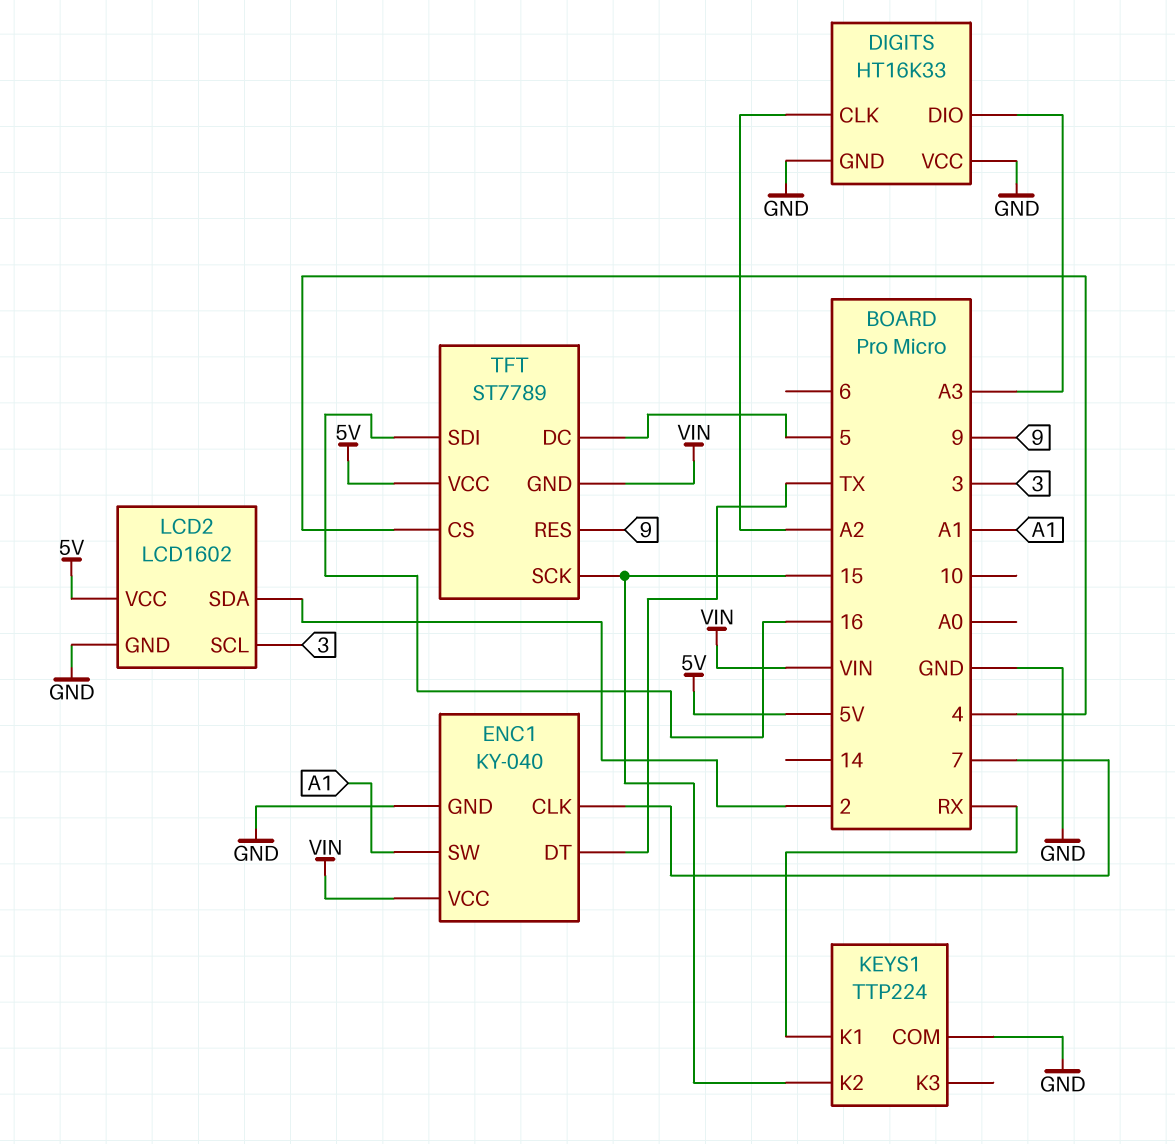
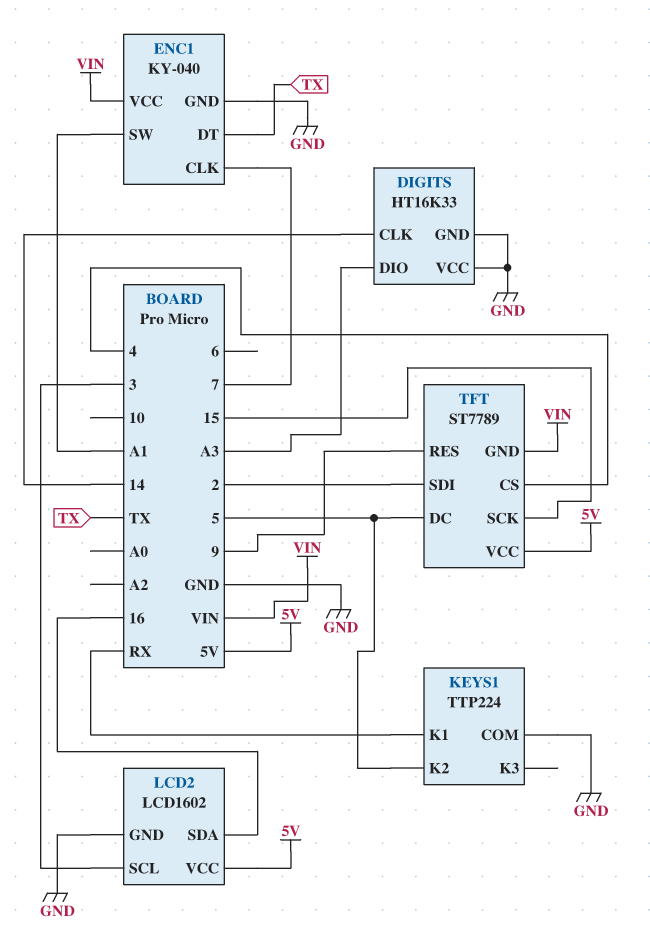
DIGITS pin CLK: A2 -> 14
KEYS1 pin K2: 15 -> 5
LCD2 pin SDA: 2 -> 16
TFT pin SDI: 16 -> 2

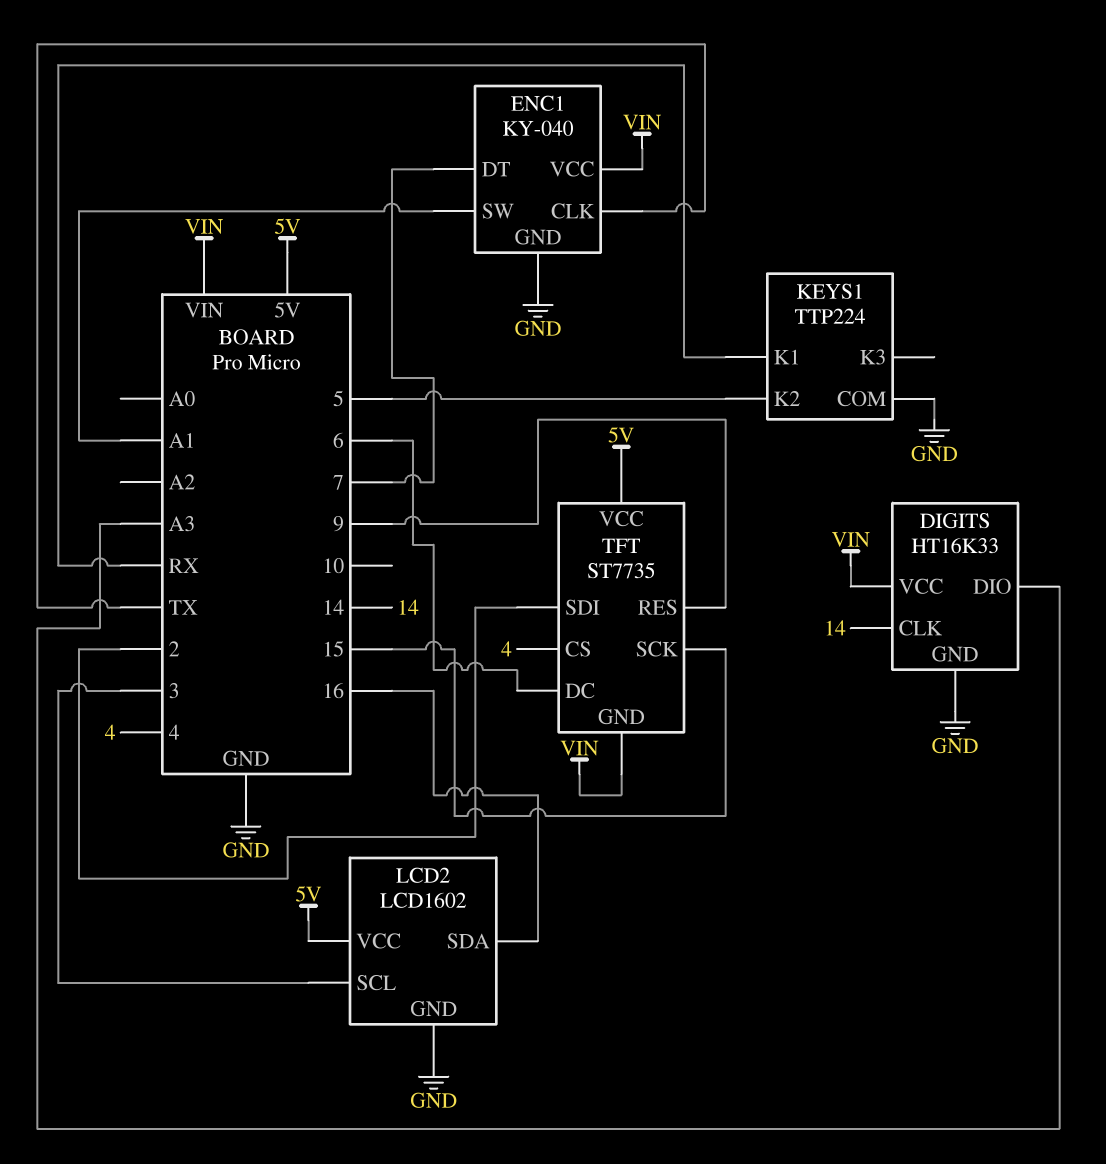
DIGITS pin VCC: GND -> VIN
ENC1 pin CLK: 7 -> TX
ENC1 pin DT: TX -> 7
TFT: ST7789 -> ST7735
TFT pin DC: 5 -> 6

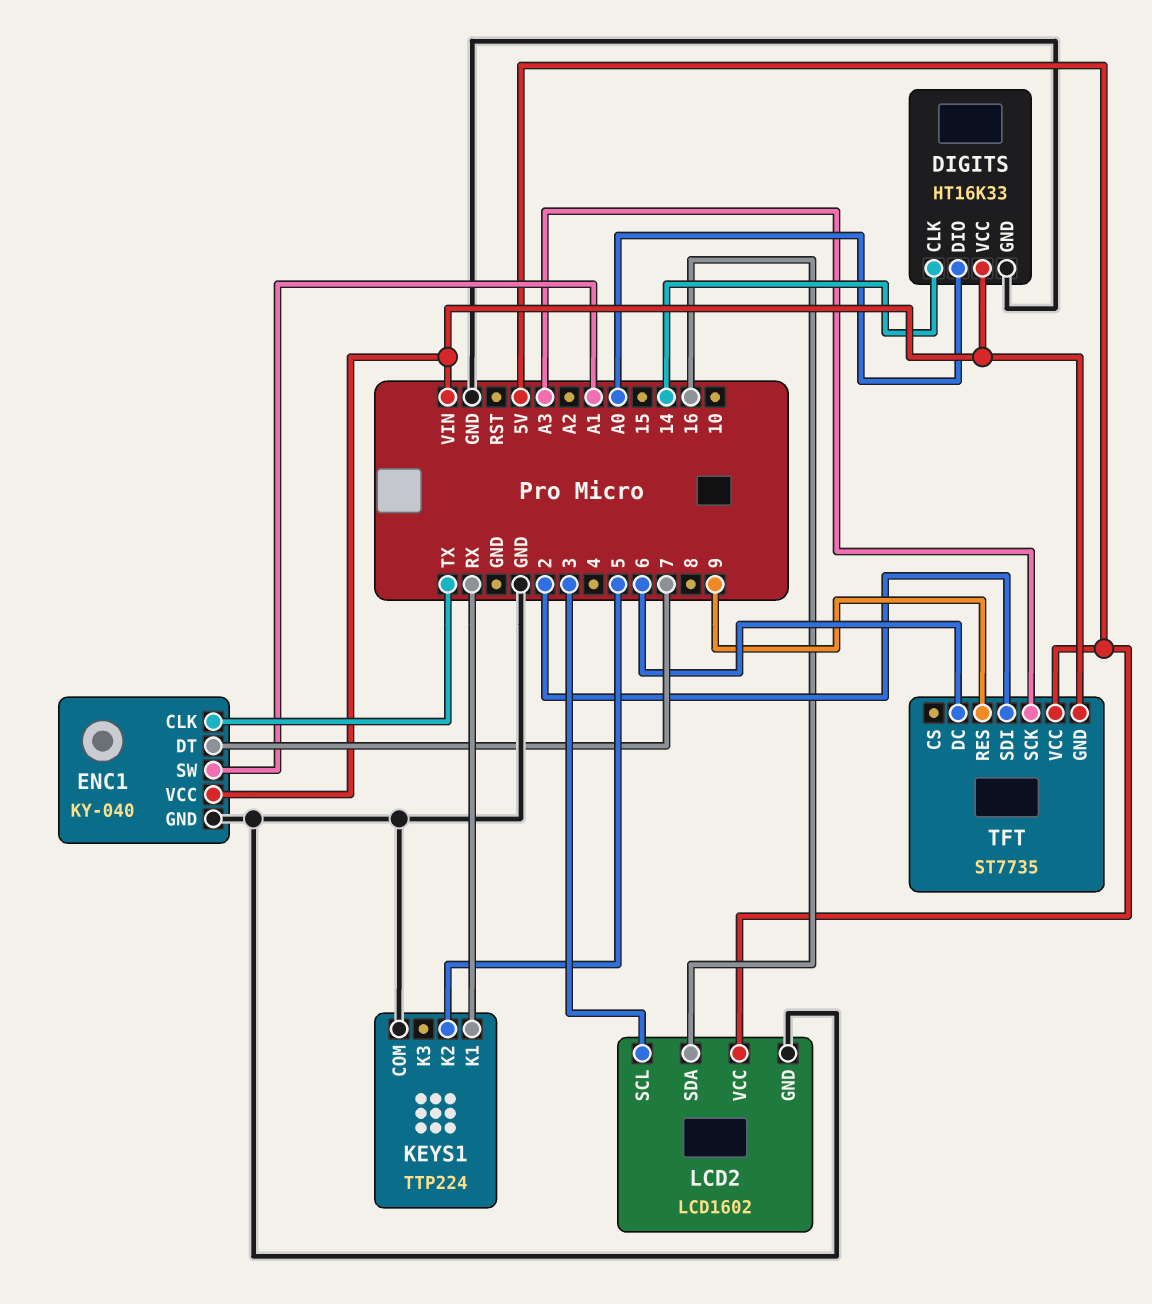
DIGITS pin DIO: A3 -> A0
TFT pin CS: 4 -> none
TFT pin SCK: 15 -> A3

